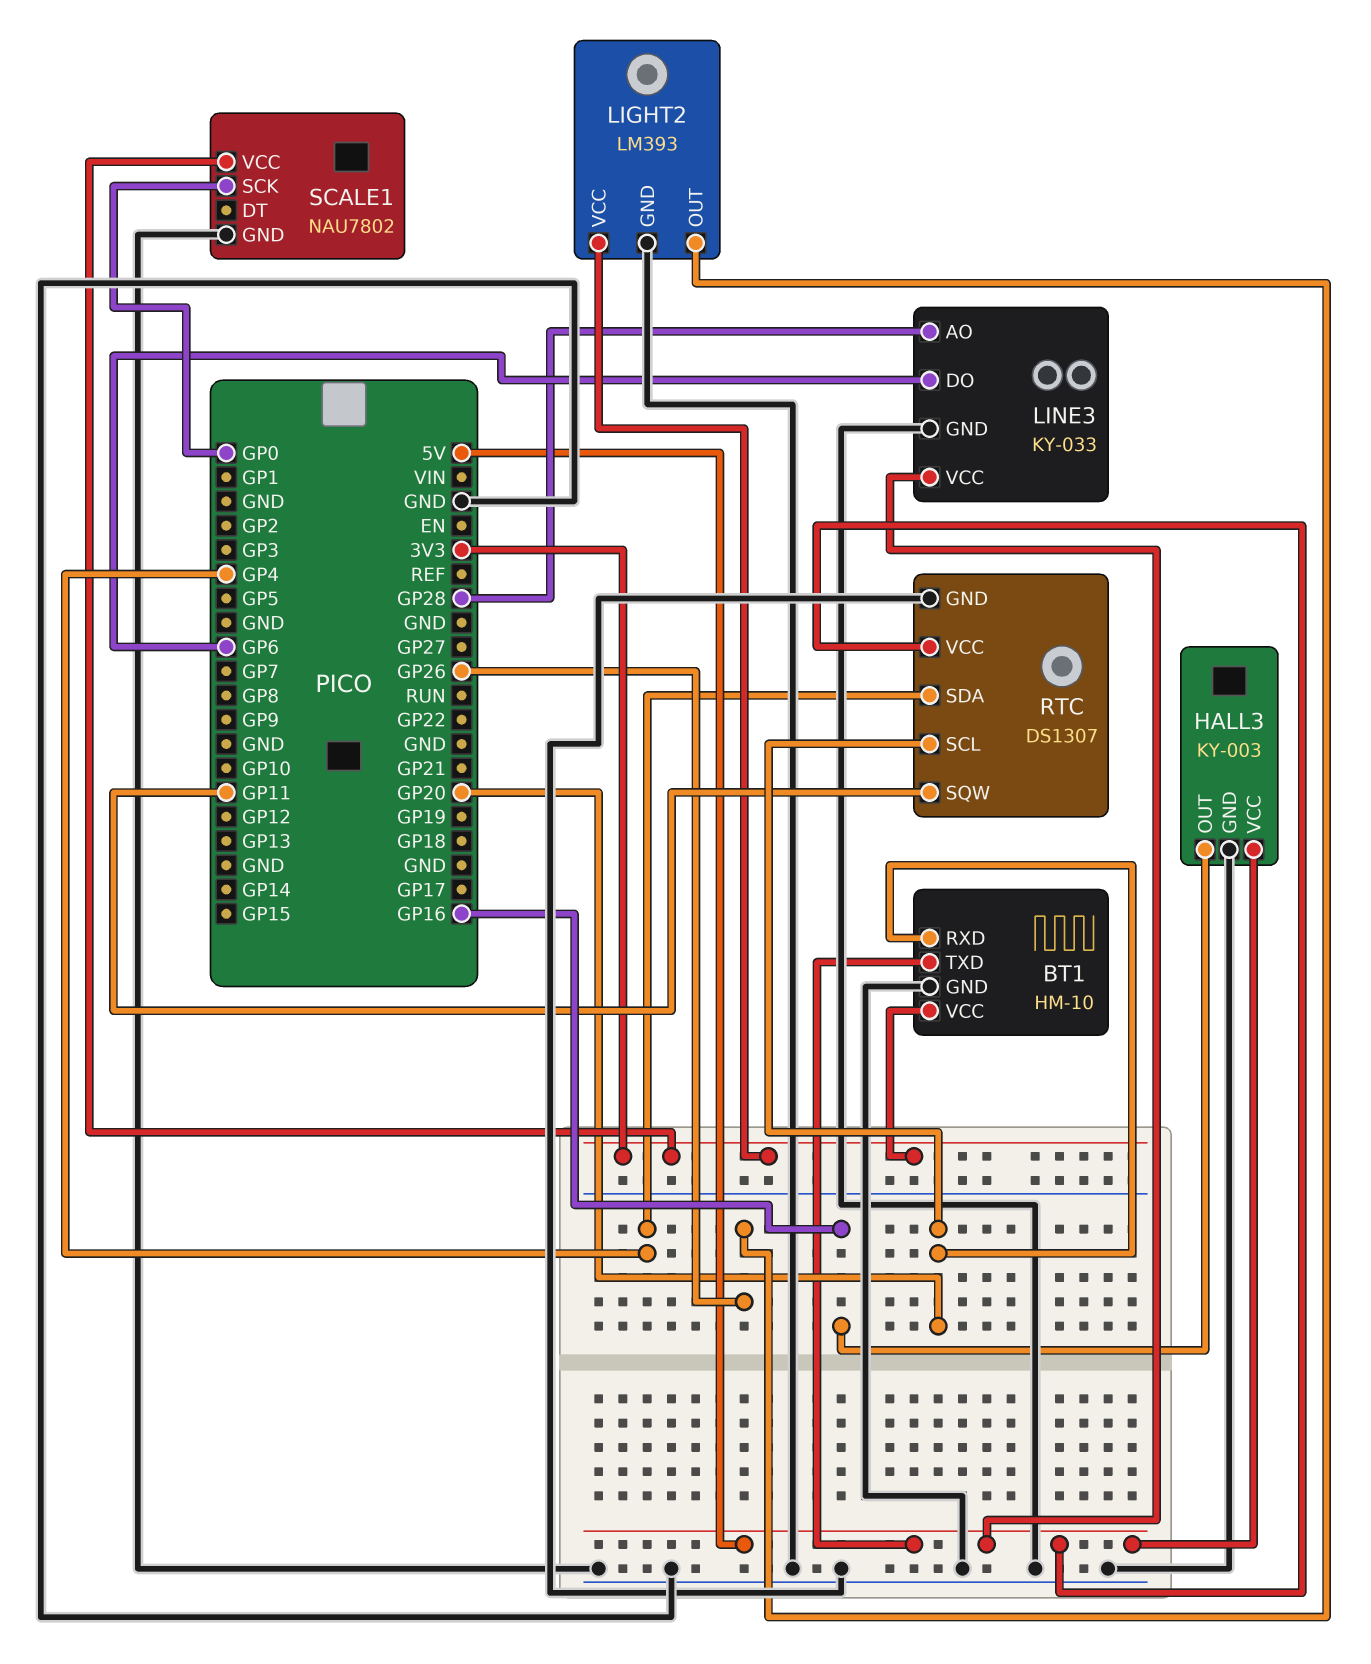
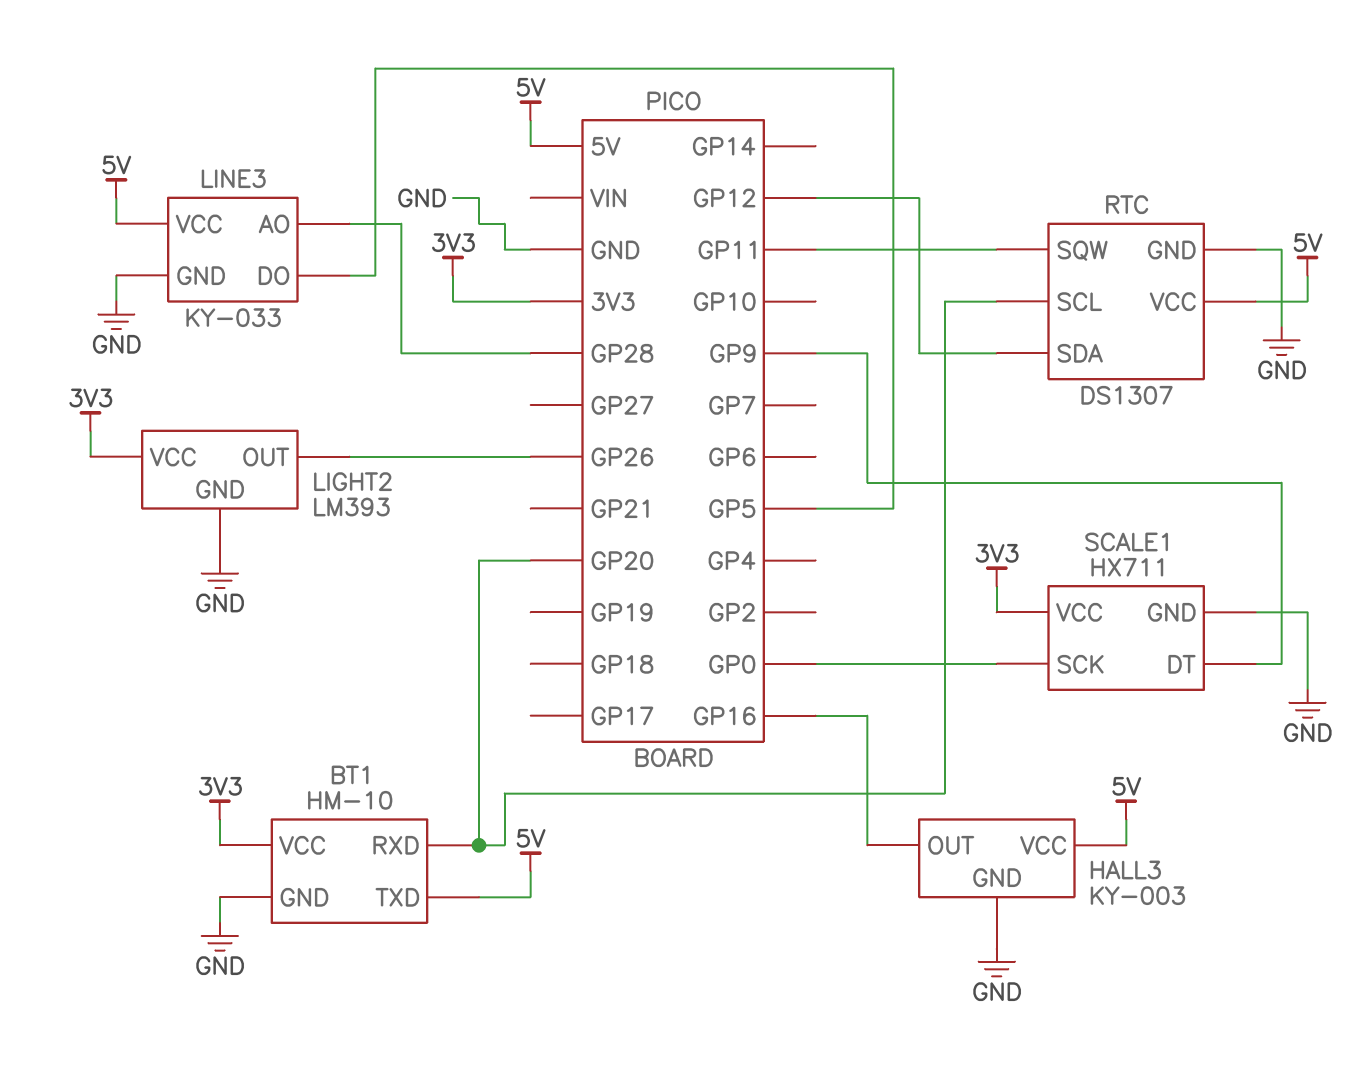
LINE3 pin DO: GP6 -> GP5
RTC pin SDA: GP4 -> GP12
SCALE1: NAU7802 -> HX711
SCALE1 pin DT: none -> GP9

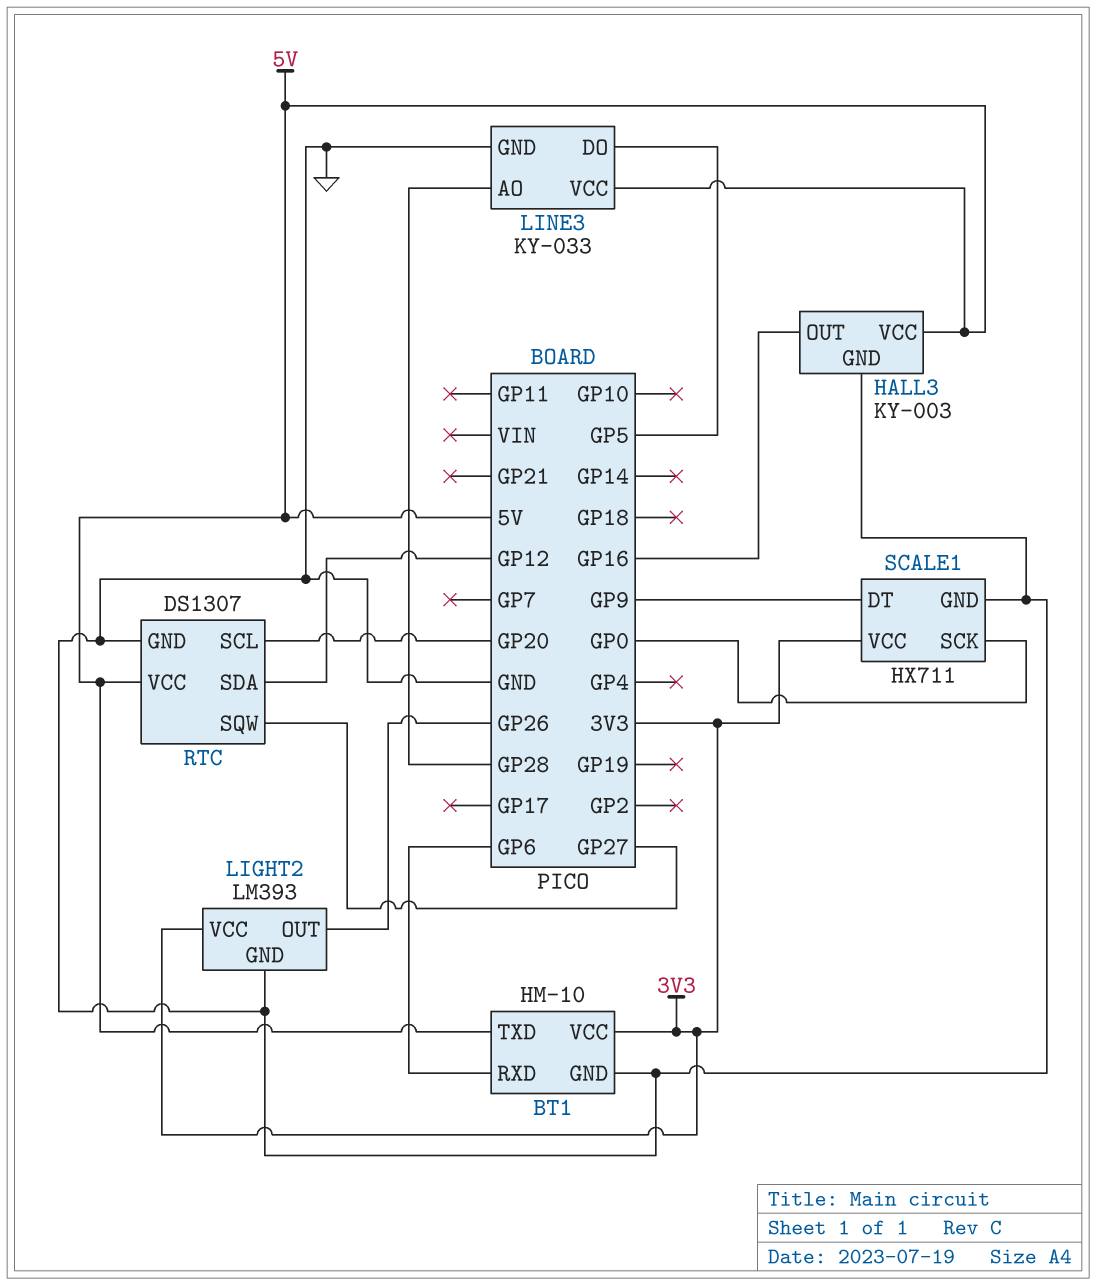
BT1 pin RXD: GP20 -> GP6
RTC pin SQW: GP11 -> GP27

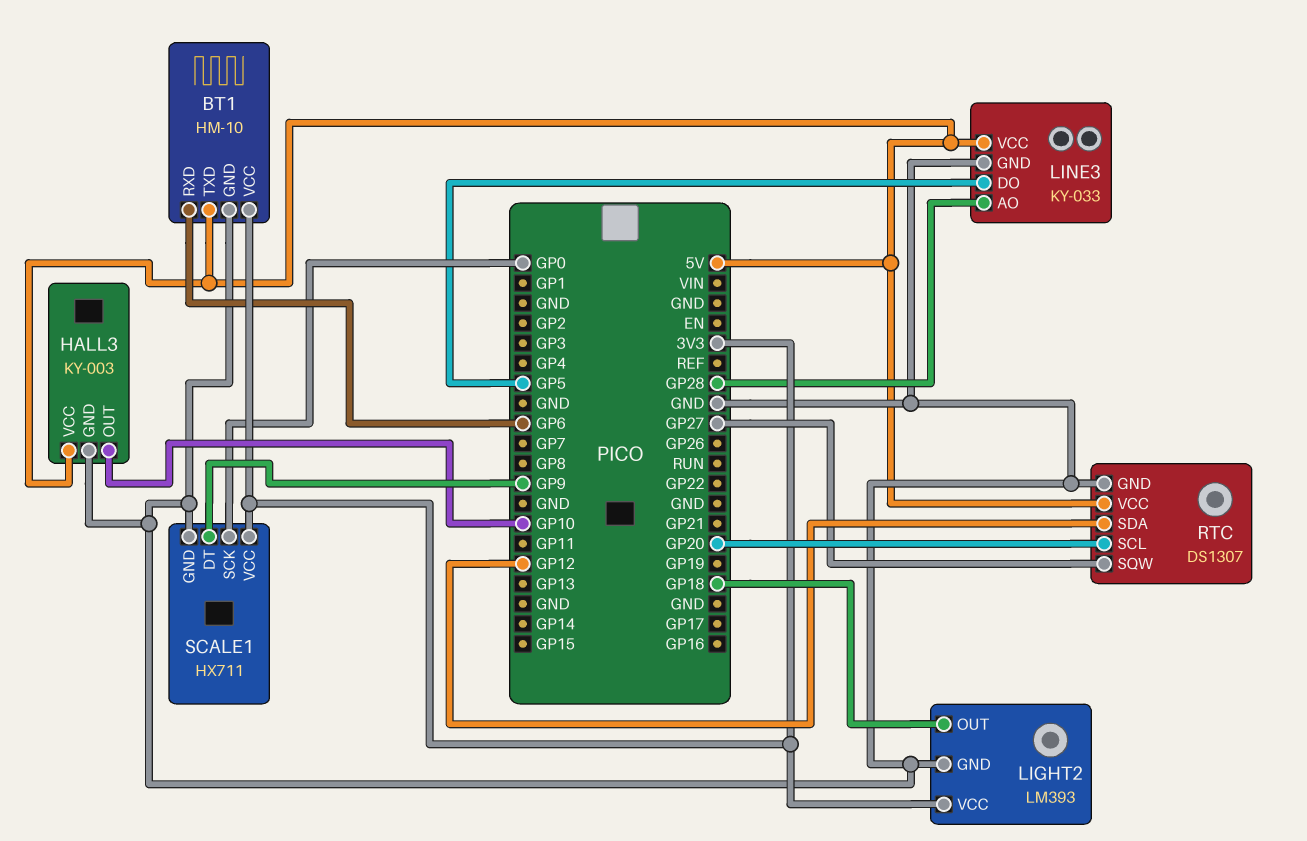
HALL3 pin OUT: GP16 -> GP10
LIGHT2 pin OUT: GP26 -> GP18

